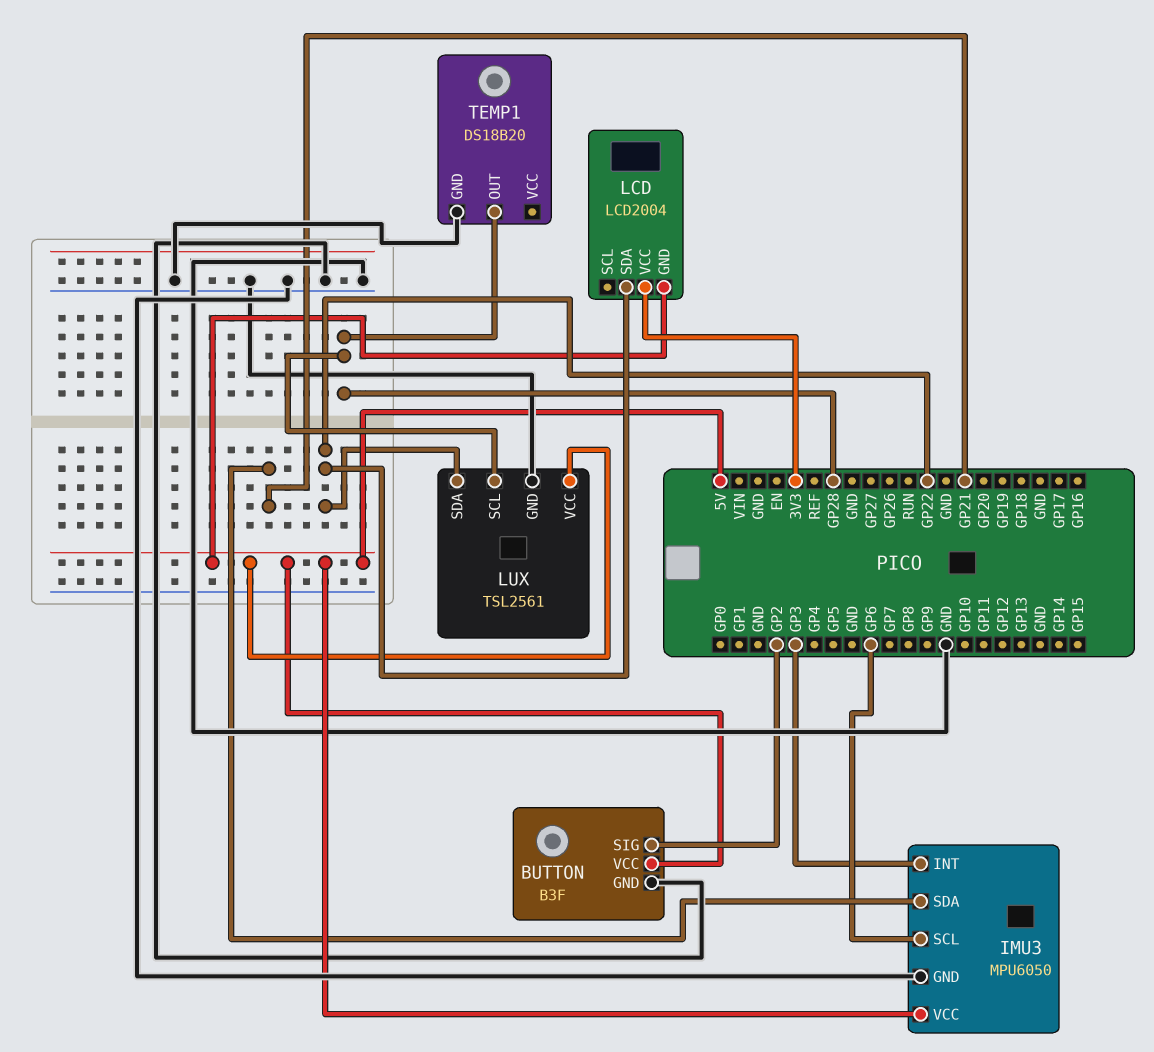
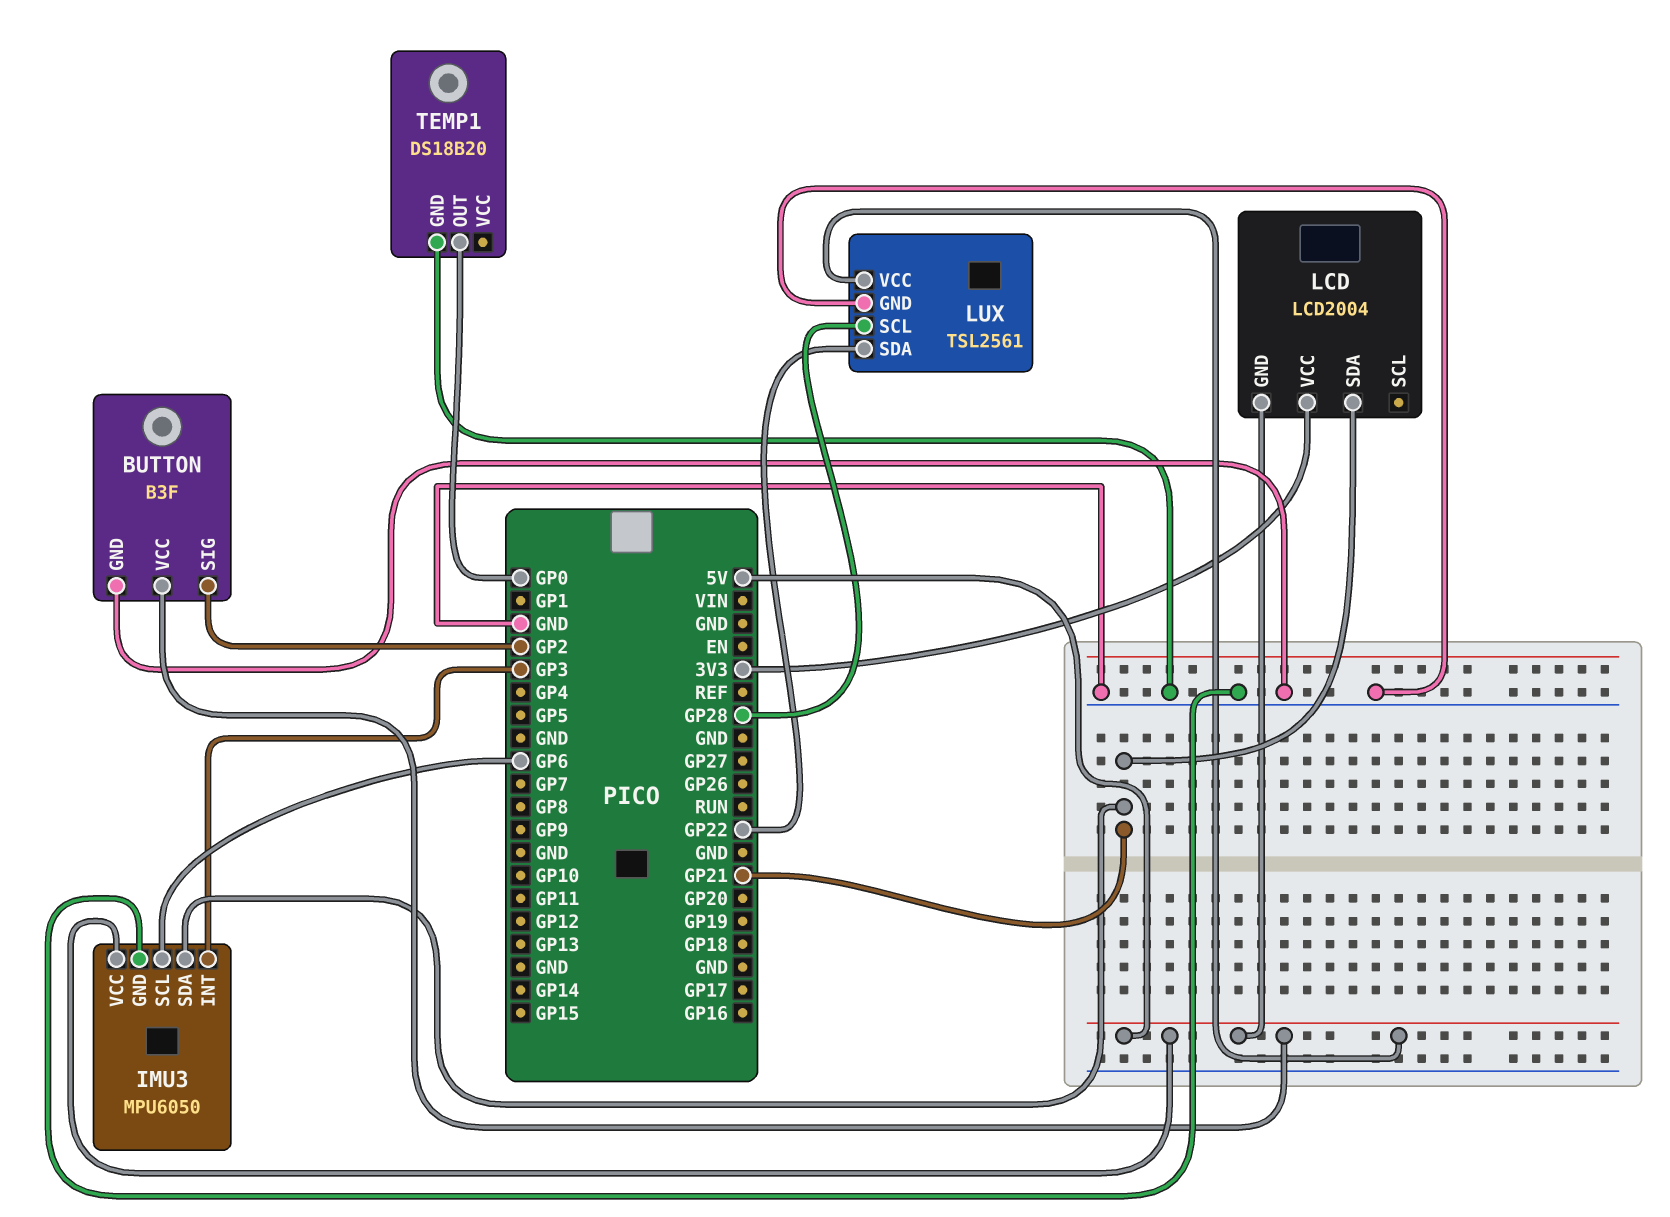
LCD pin SDA: GP22 -> GP21
TEMP1 pin OUT: GP28 -> GP0

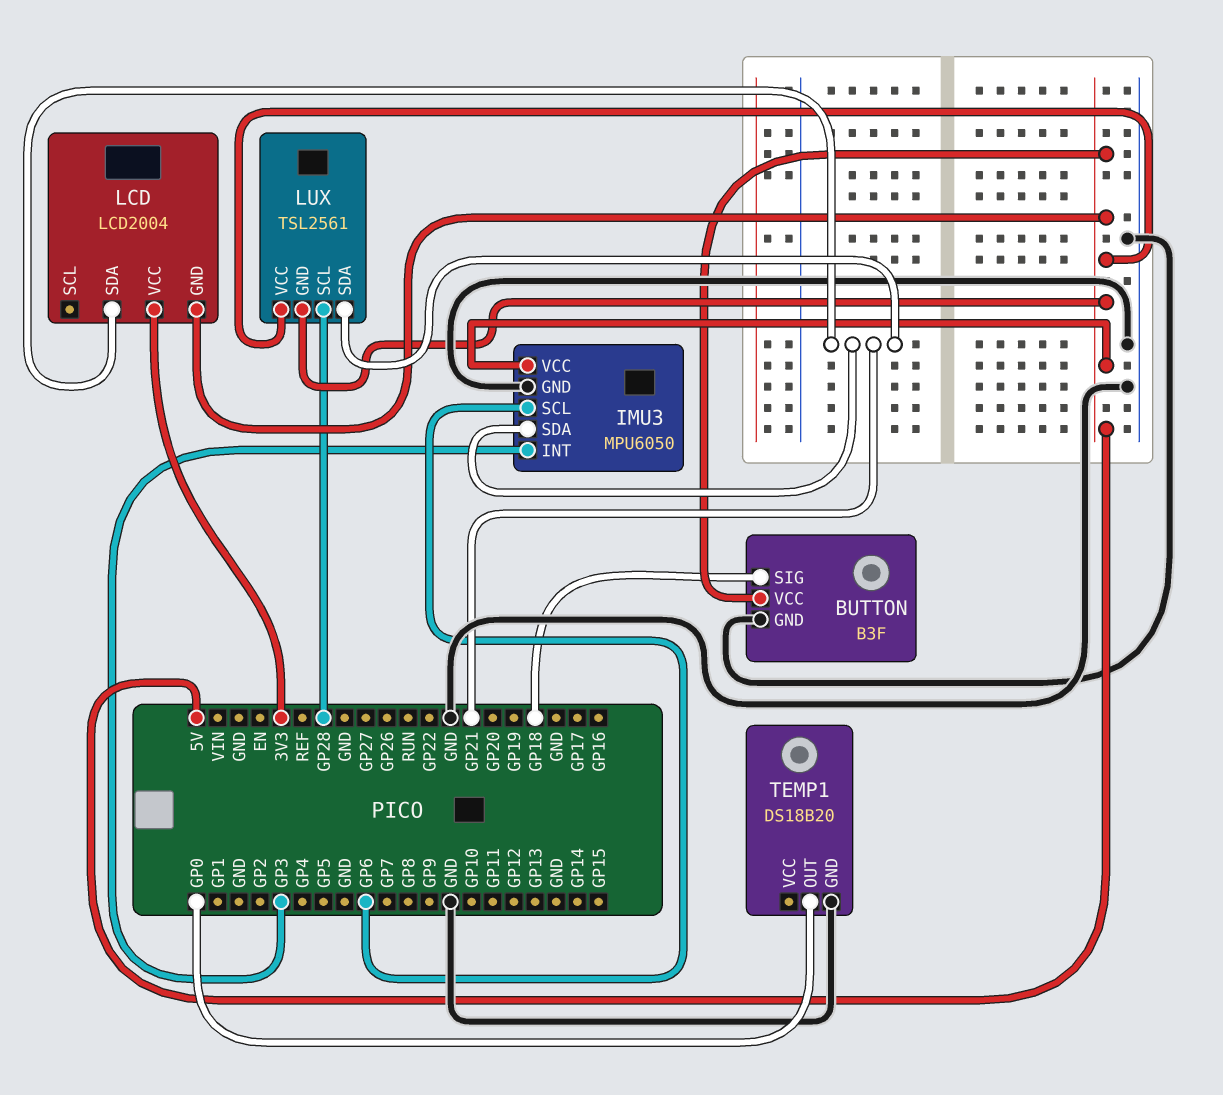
BUTTON pin SIG: GP2 -> GP18
LUX pin GND: GND -> 5V
LUX pin SDA: GP22 -> GP21

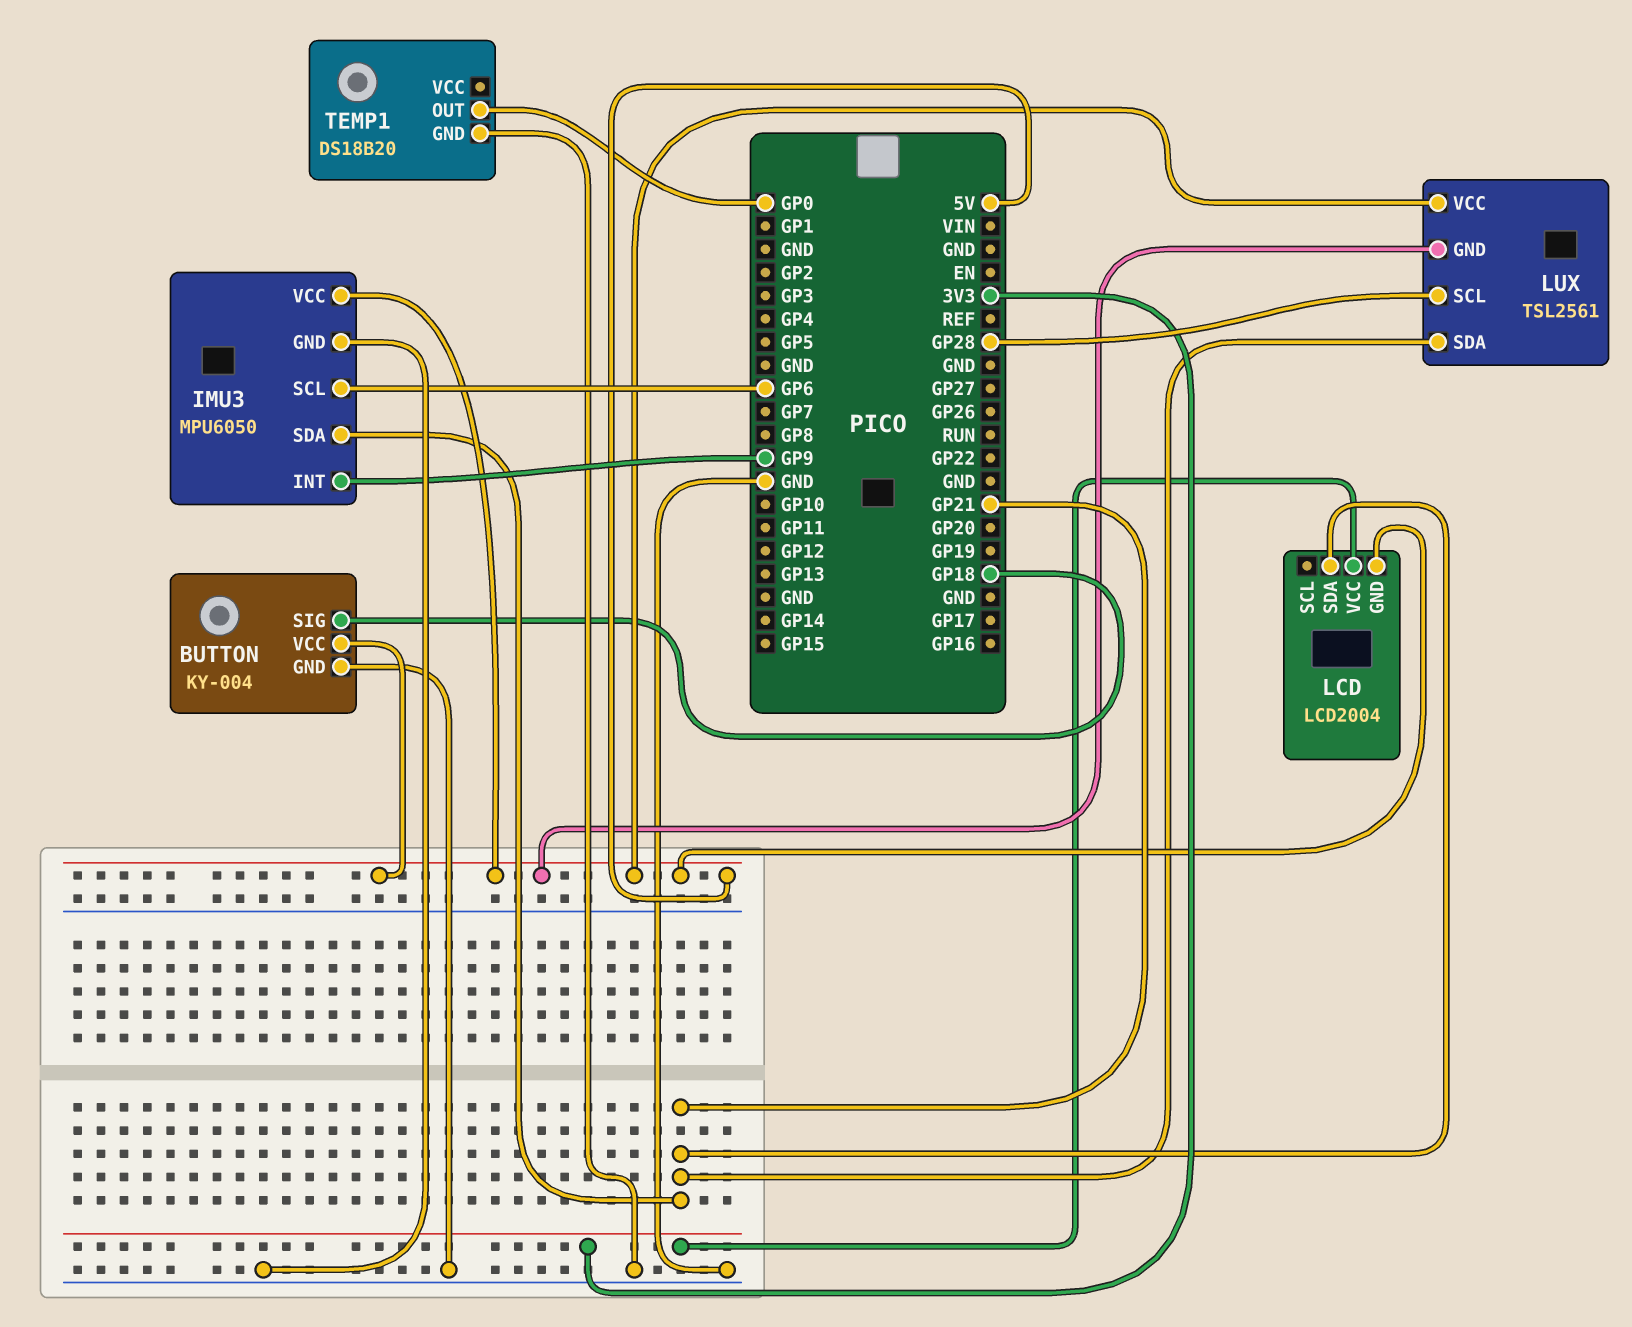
BUTTON: B3F -> KY-004
IMU3 pin INT: GP3 -> GP9

